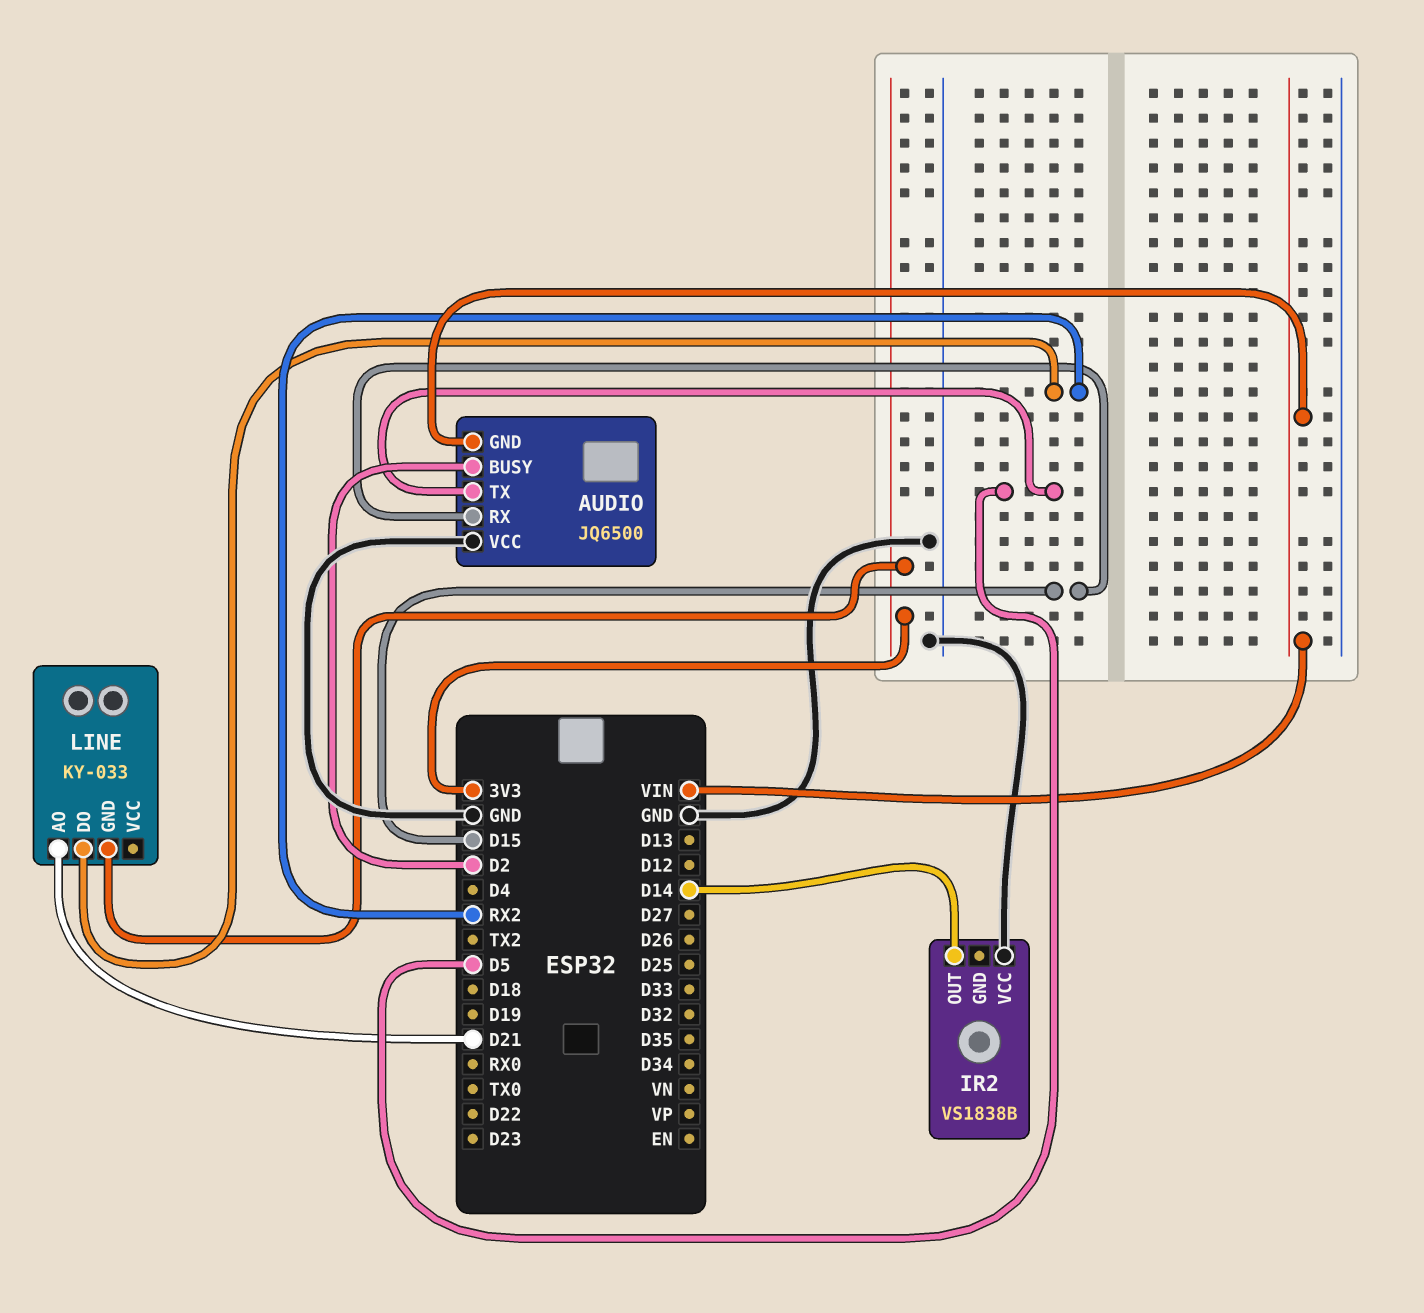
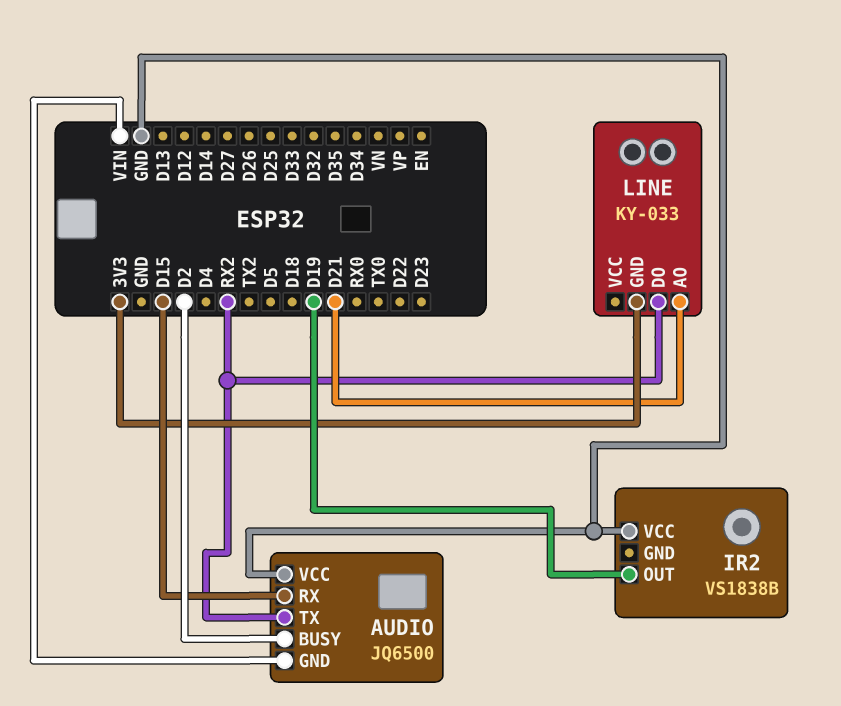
AUDIO pin TX: D5 -> RX2
IR2 pin OUT: D14 -> D19

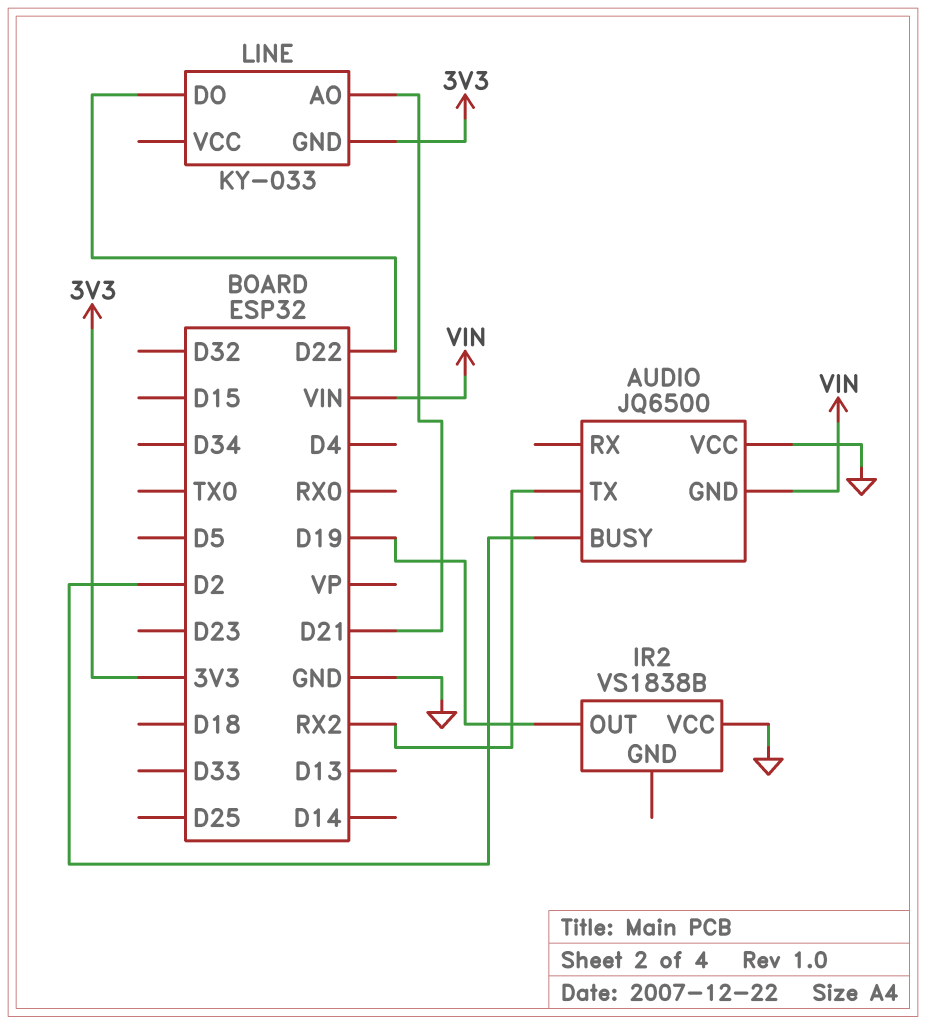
AUDIO pin RX: D15 -> none
LINE pin DO: RX2 -> D22

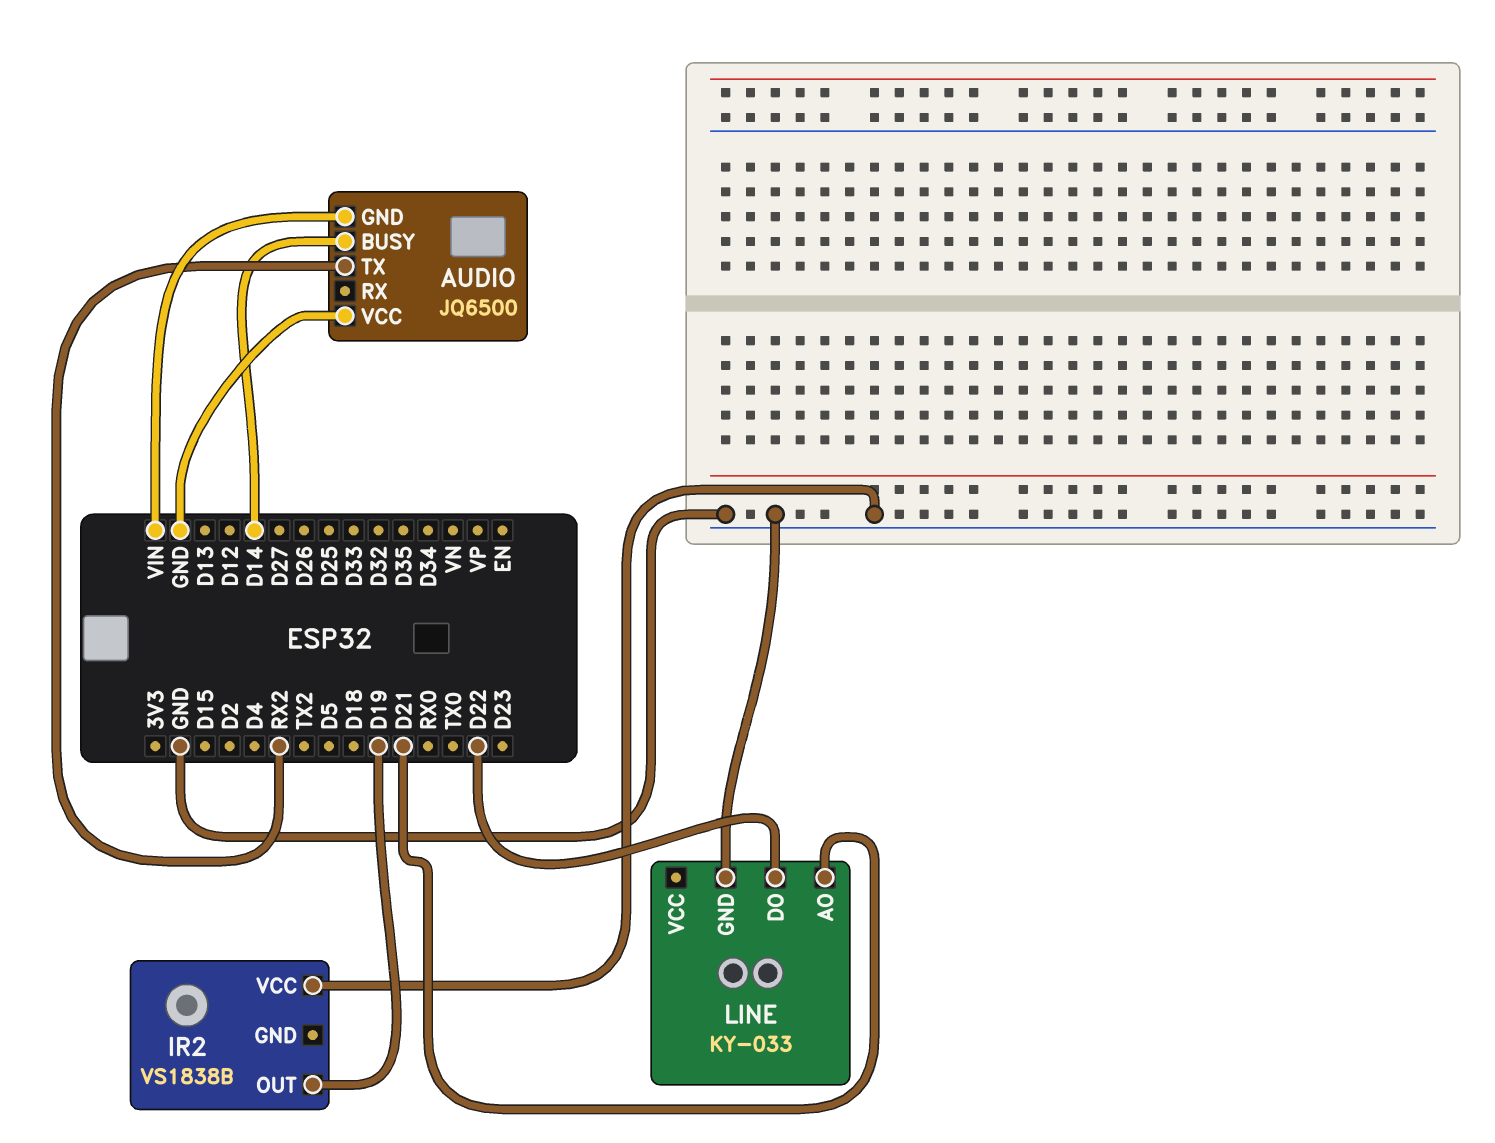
AUDIO pin BUSY: D2 -> D14
LINE pin GND: 3V3 -> GND

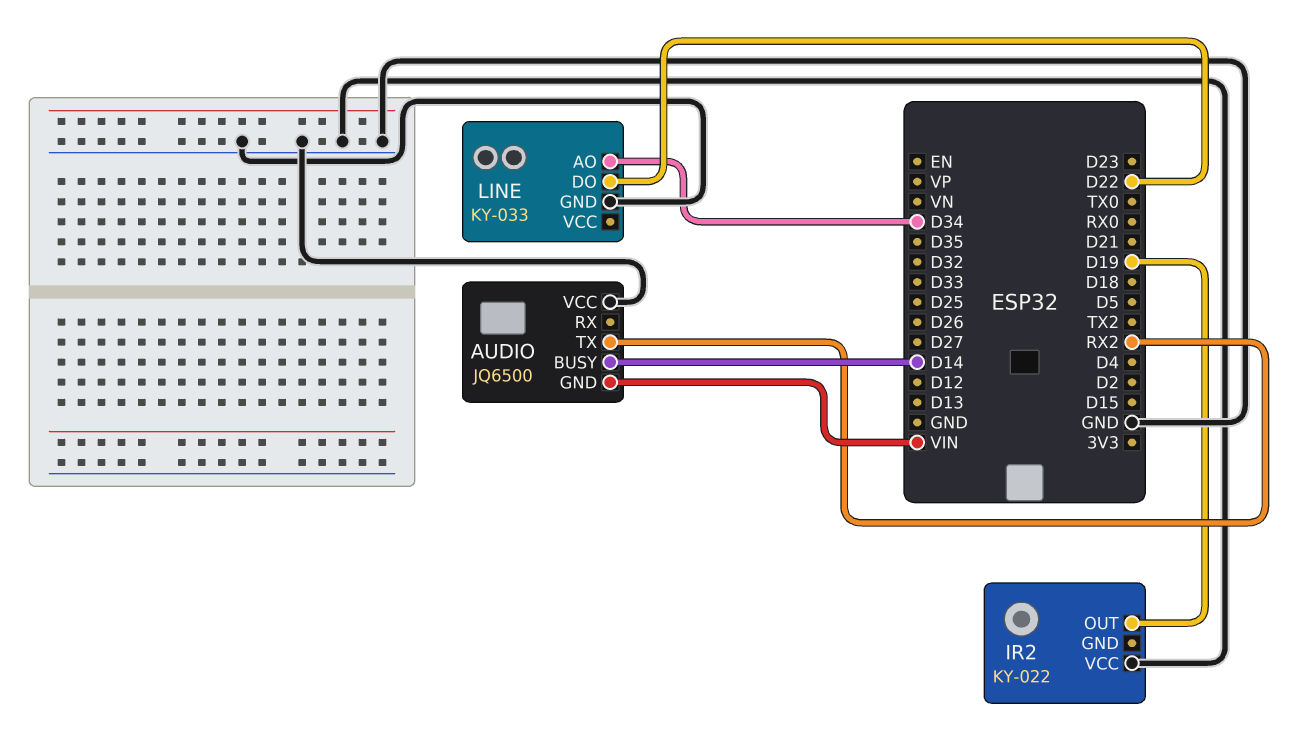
IR2: VS1838B -> KY-022
LINE pin AO: D21 -> D34

